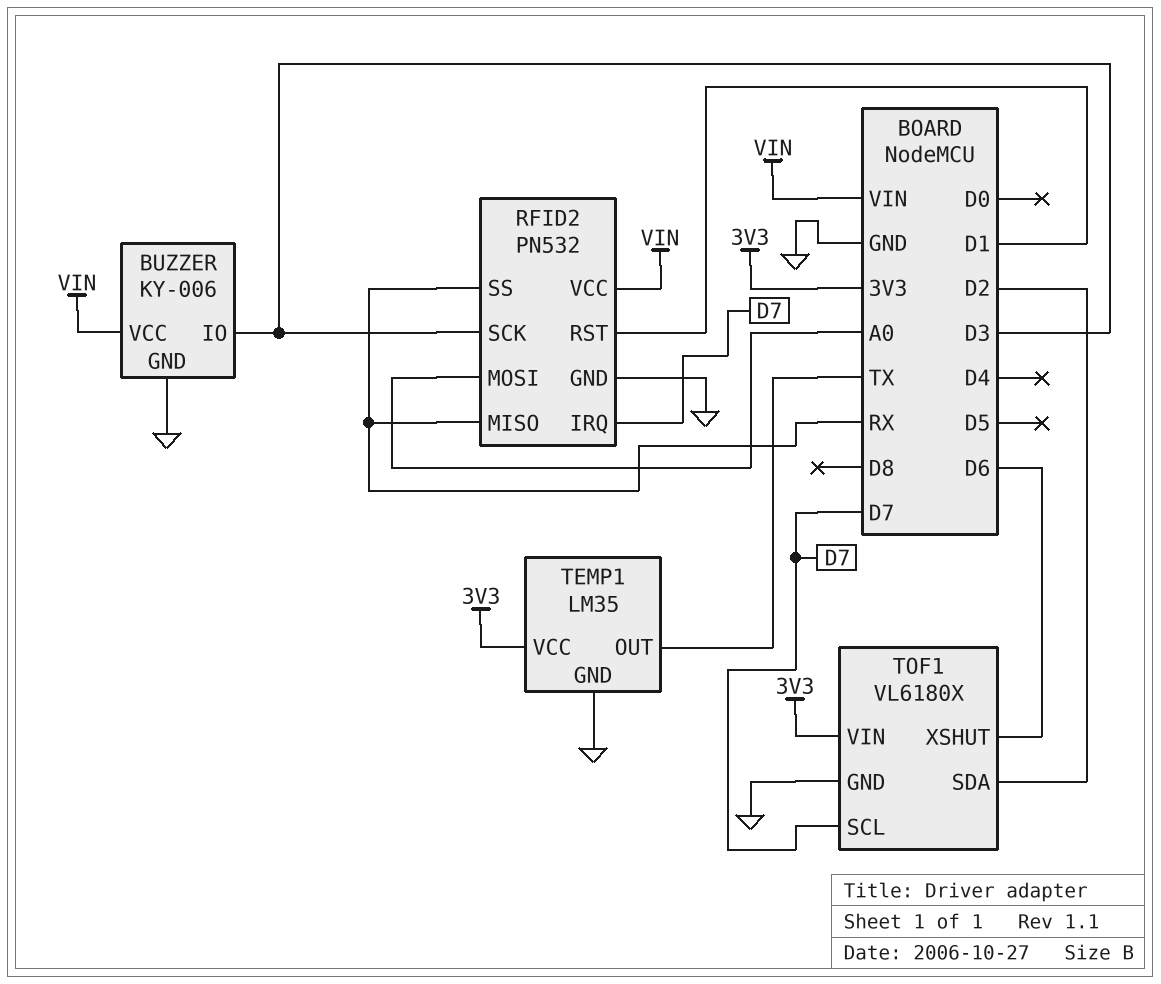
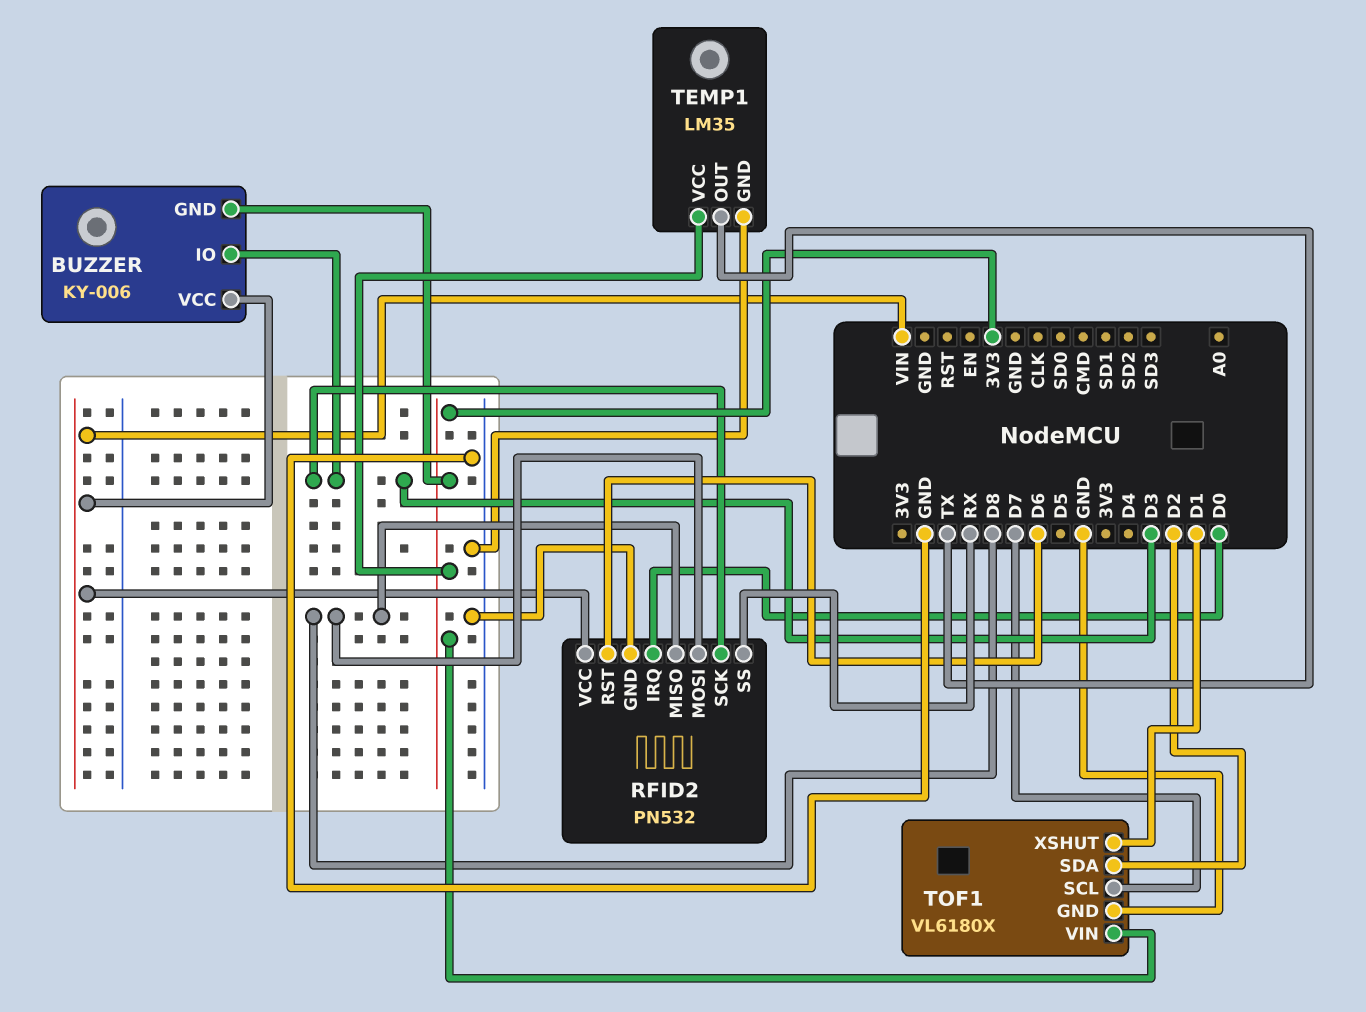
BUZZER pin GND: GND -> 3V3
RFID2 pin IRQ: D7 -> D0
RFID2 pin MISO: RX -> D8
RFID2 pin MOSI: A0 -> D8
RFID2 pin RST: D1 -> D6
TOF1 pin XSHUT: D6 -> D1

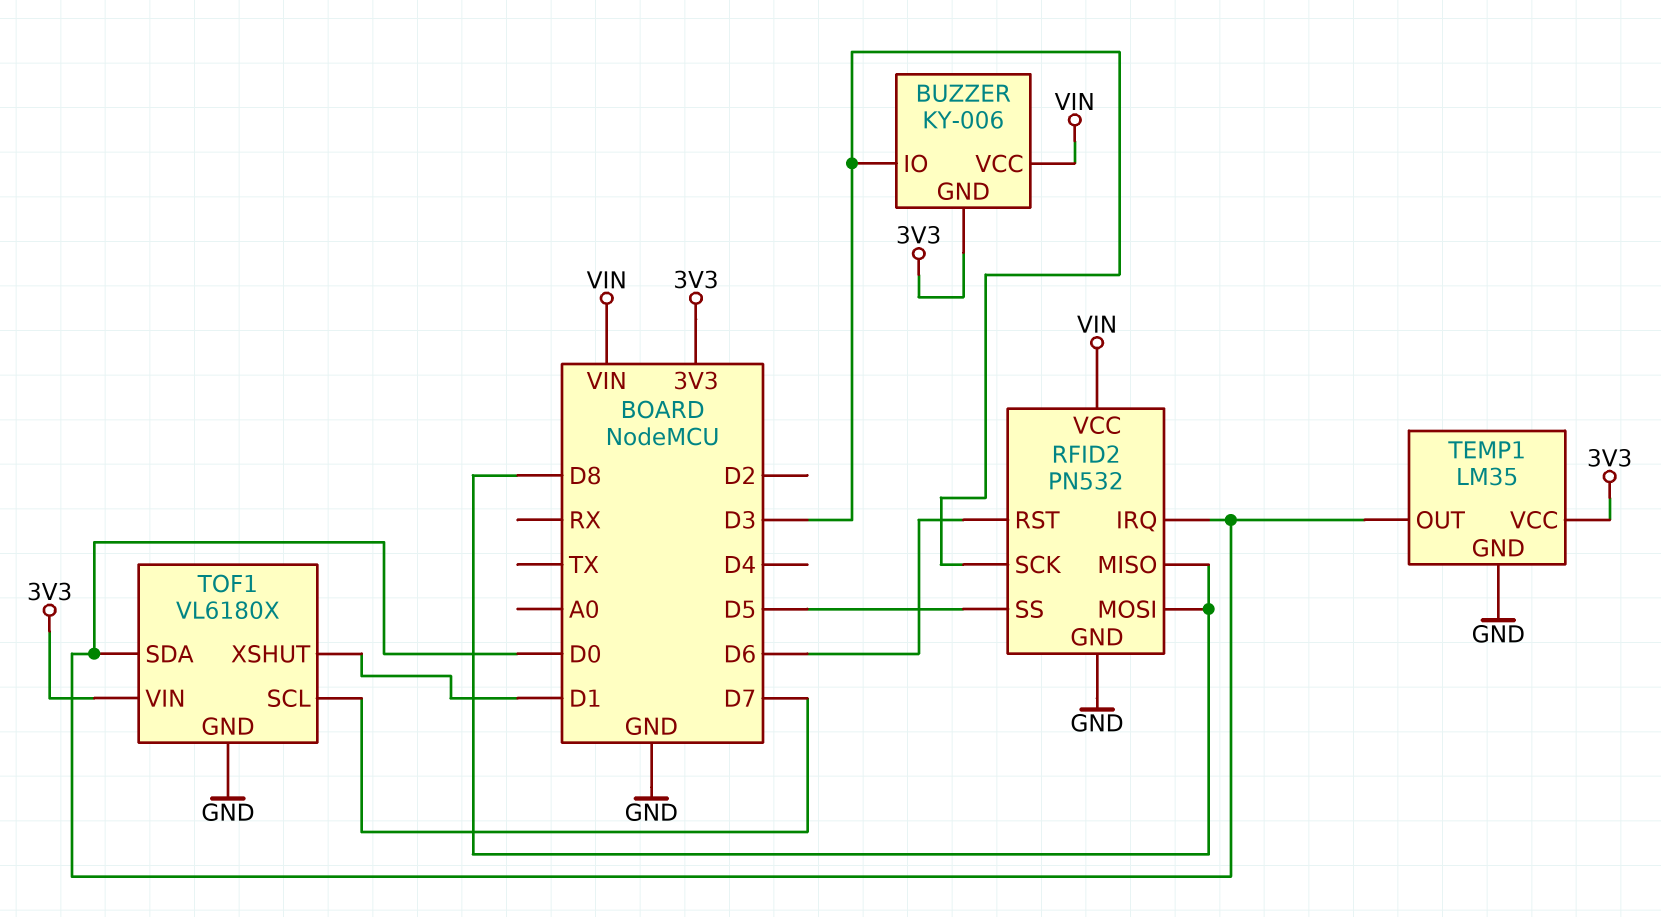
RFID2 pin SS: RX -> D5
TEMP1 pin OUT: TX -> D0
TOF1 pin SDA: D2 -> D0

